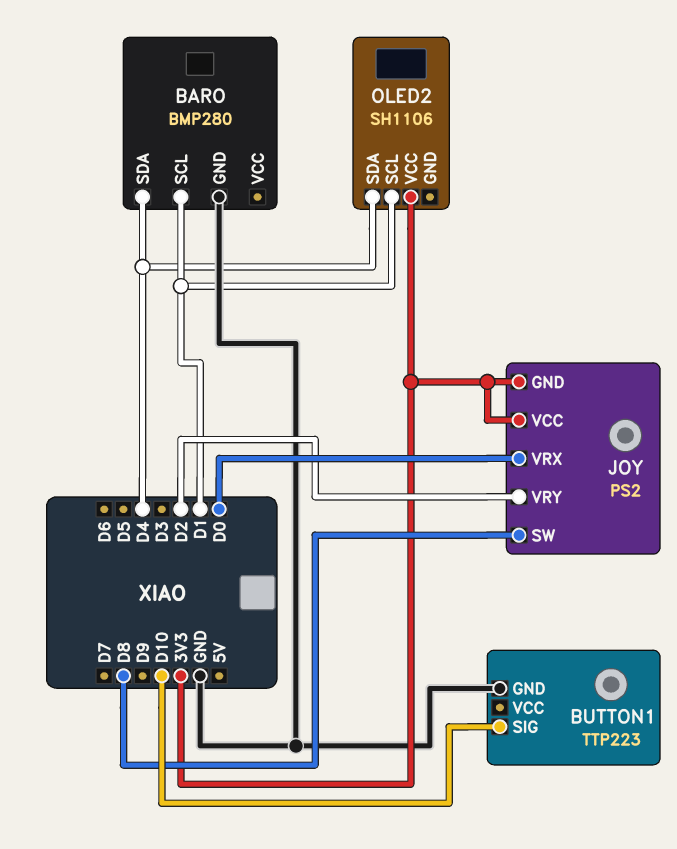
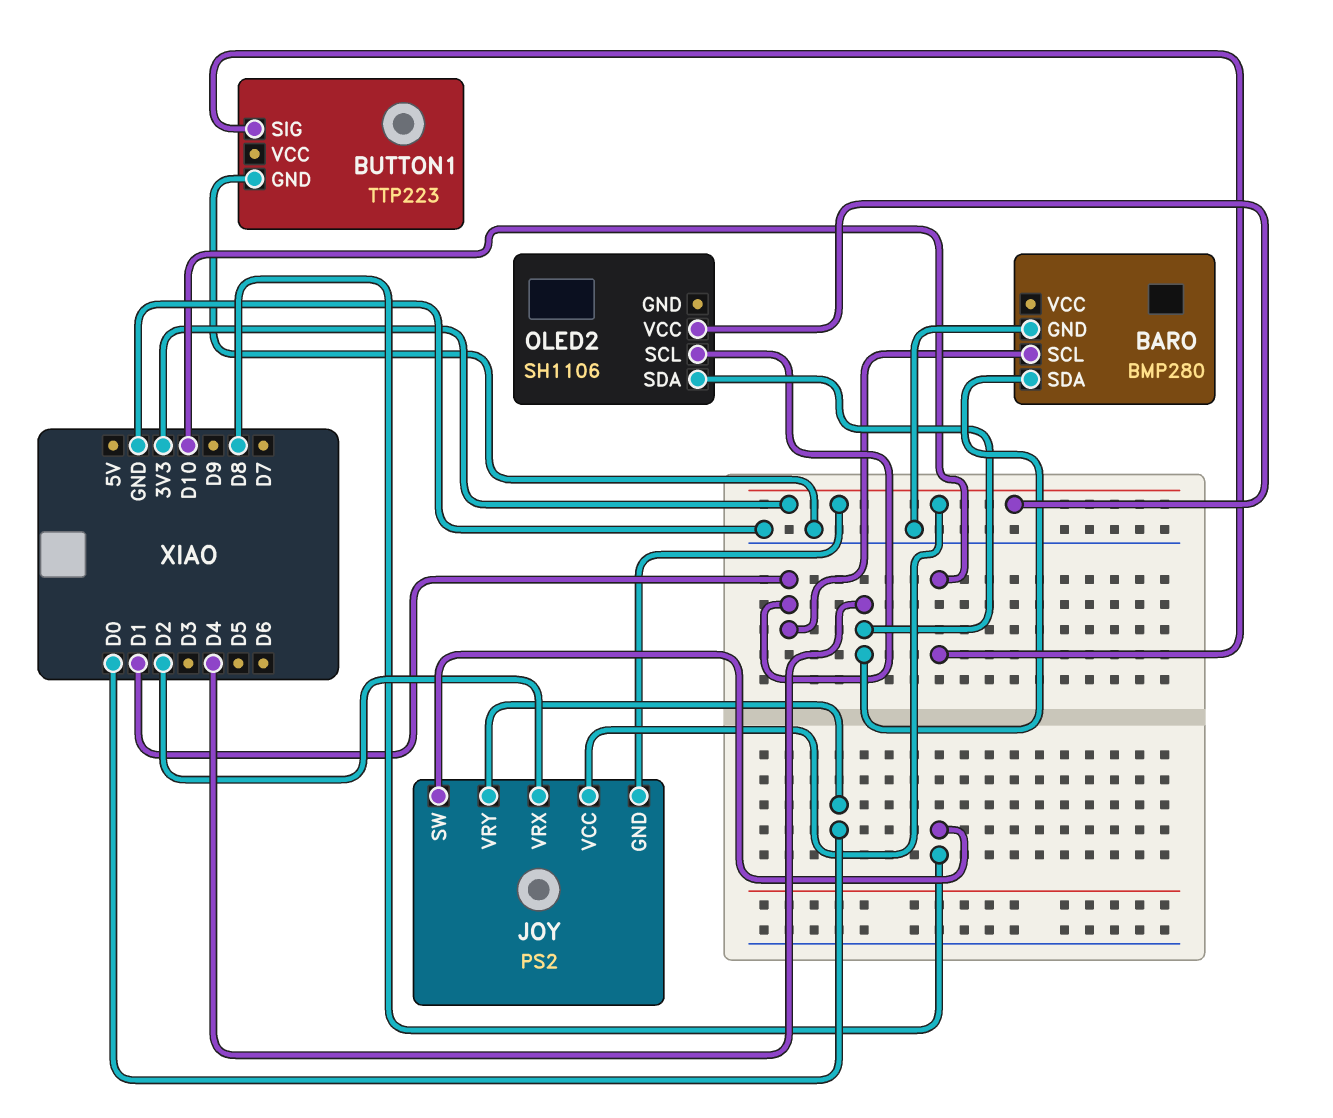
JOY pin VRX: D0 -> D2
JOY pin VRY: D2 -> D0

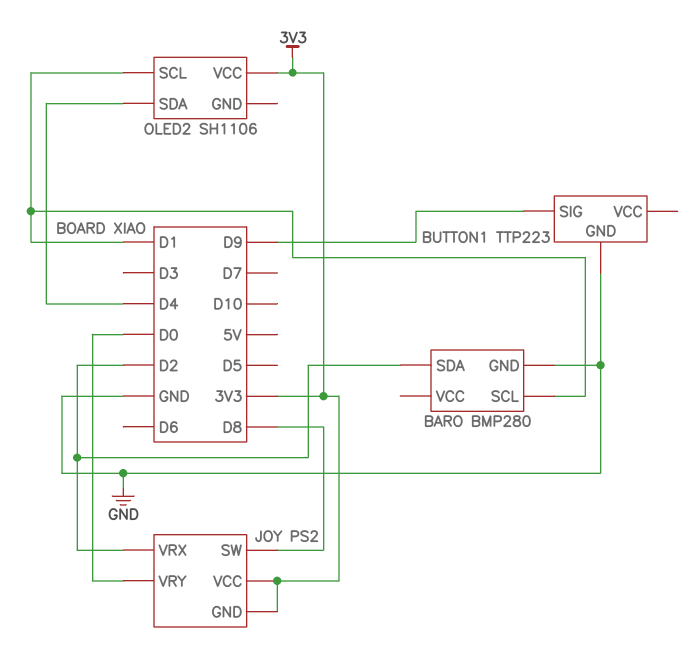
BARO pin SDA: D4 -> D2
BUTTON1 pin SIG: D10 -> D9

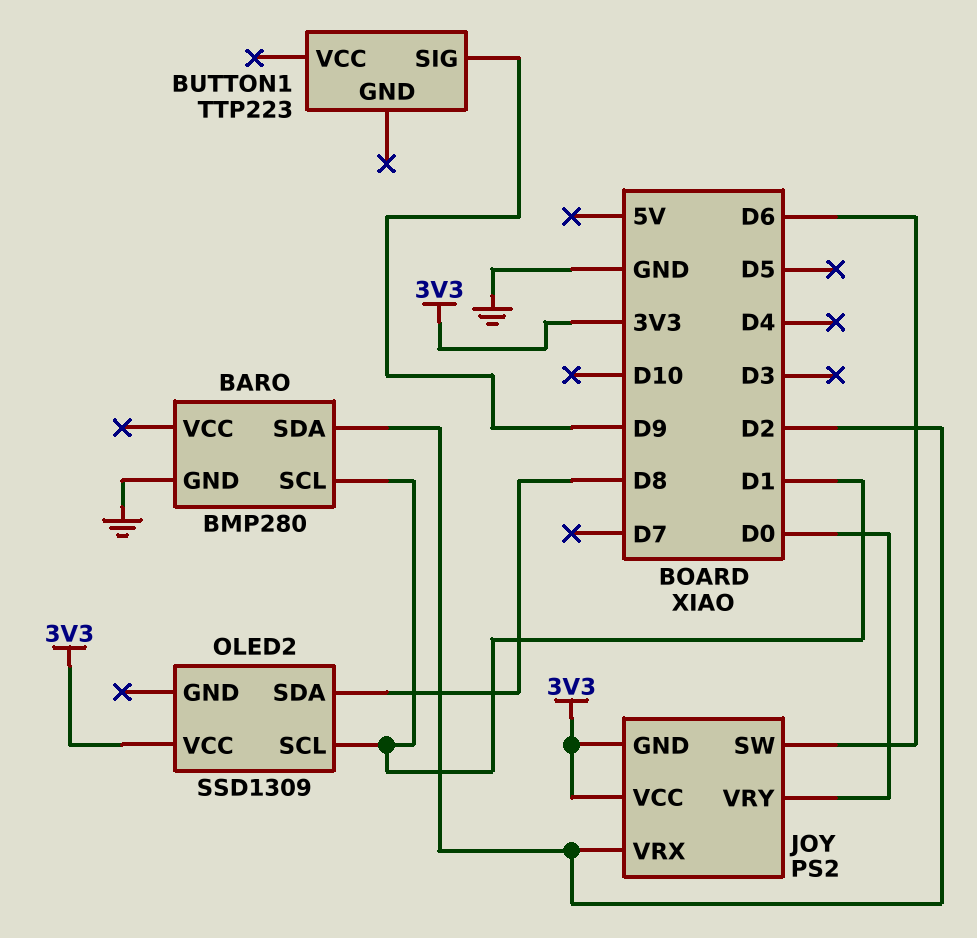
BUTTON1 pin GND: GND -> none
JOY pin SW: D8 -> D6
OLED2: SH1106 -> SSD1309
OLED2 pin SDA: D4 -> D8

